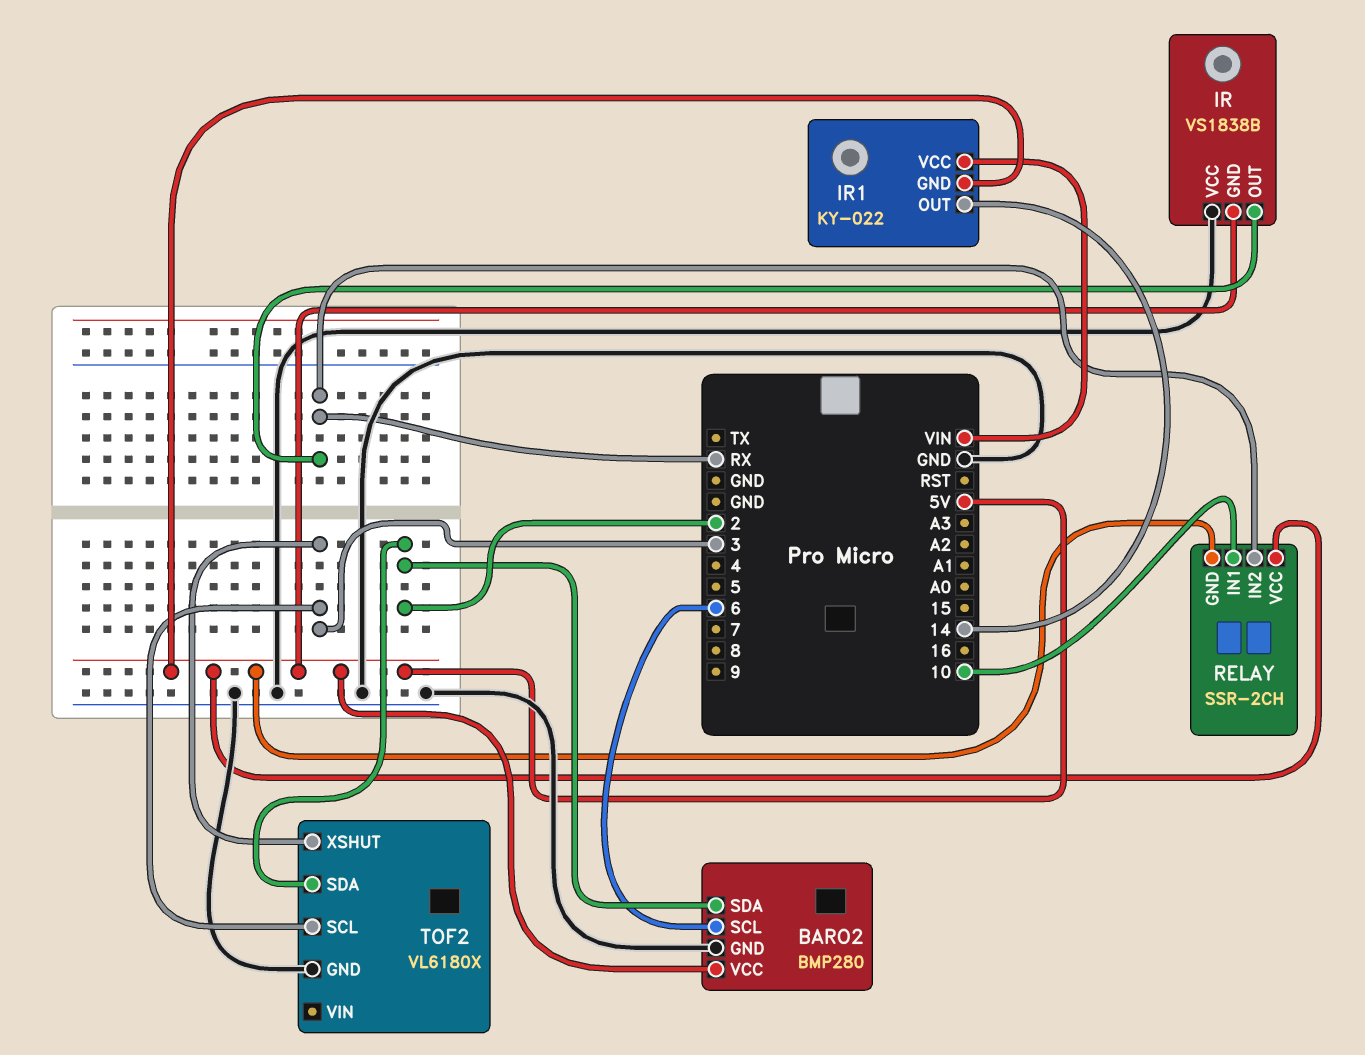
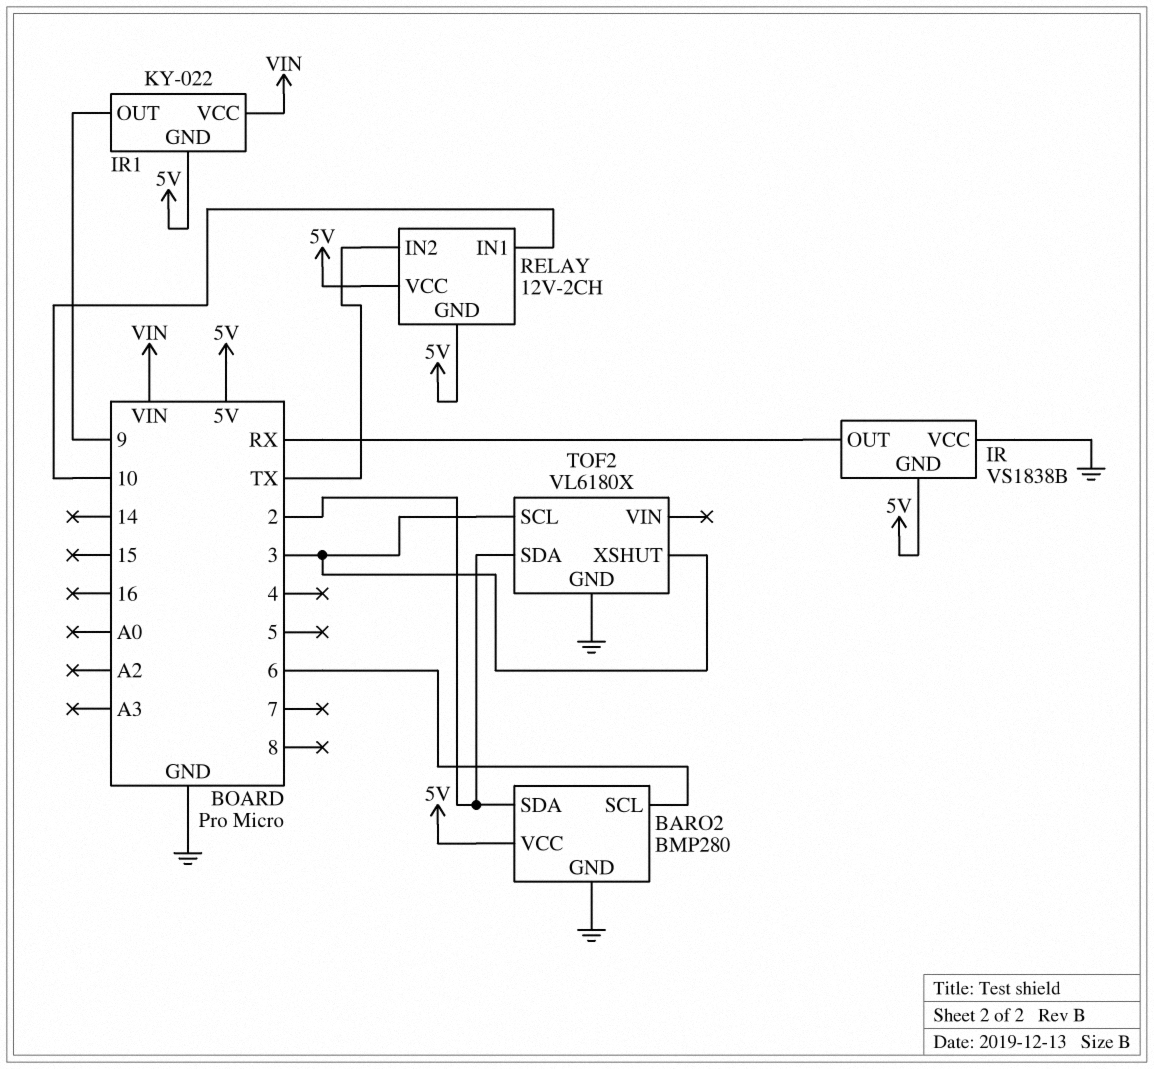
IR1 pin OUT: 14 -> 9
RELAY: SSR-2CH -> 12V-2CH
RELAY pin IN2: RX -> TX

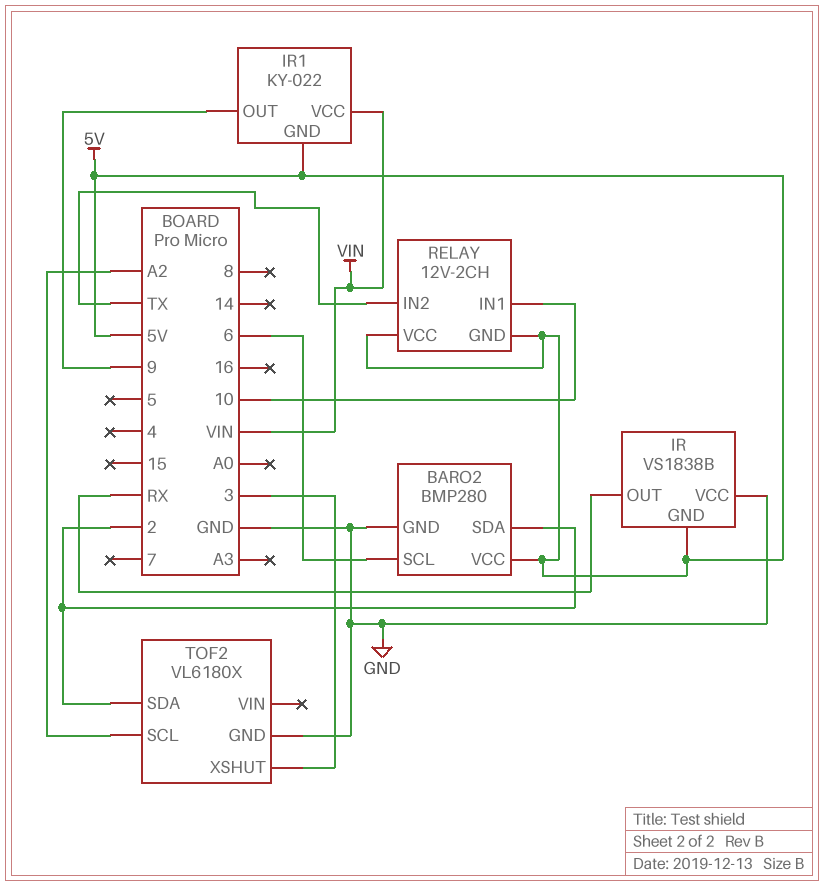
TOF2 pin SCL: 3 -> A2

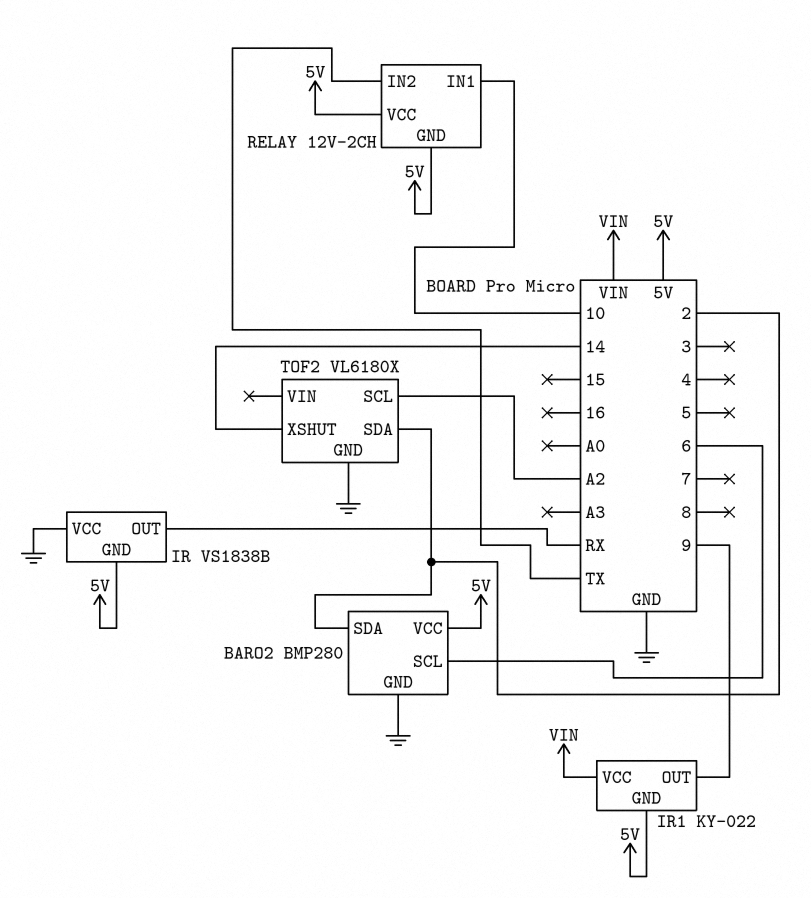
TOF2 pin XSHUT: 3 -> 14

